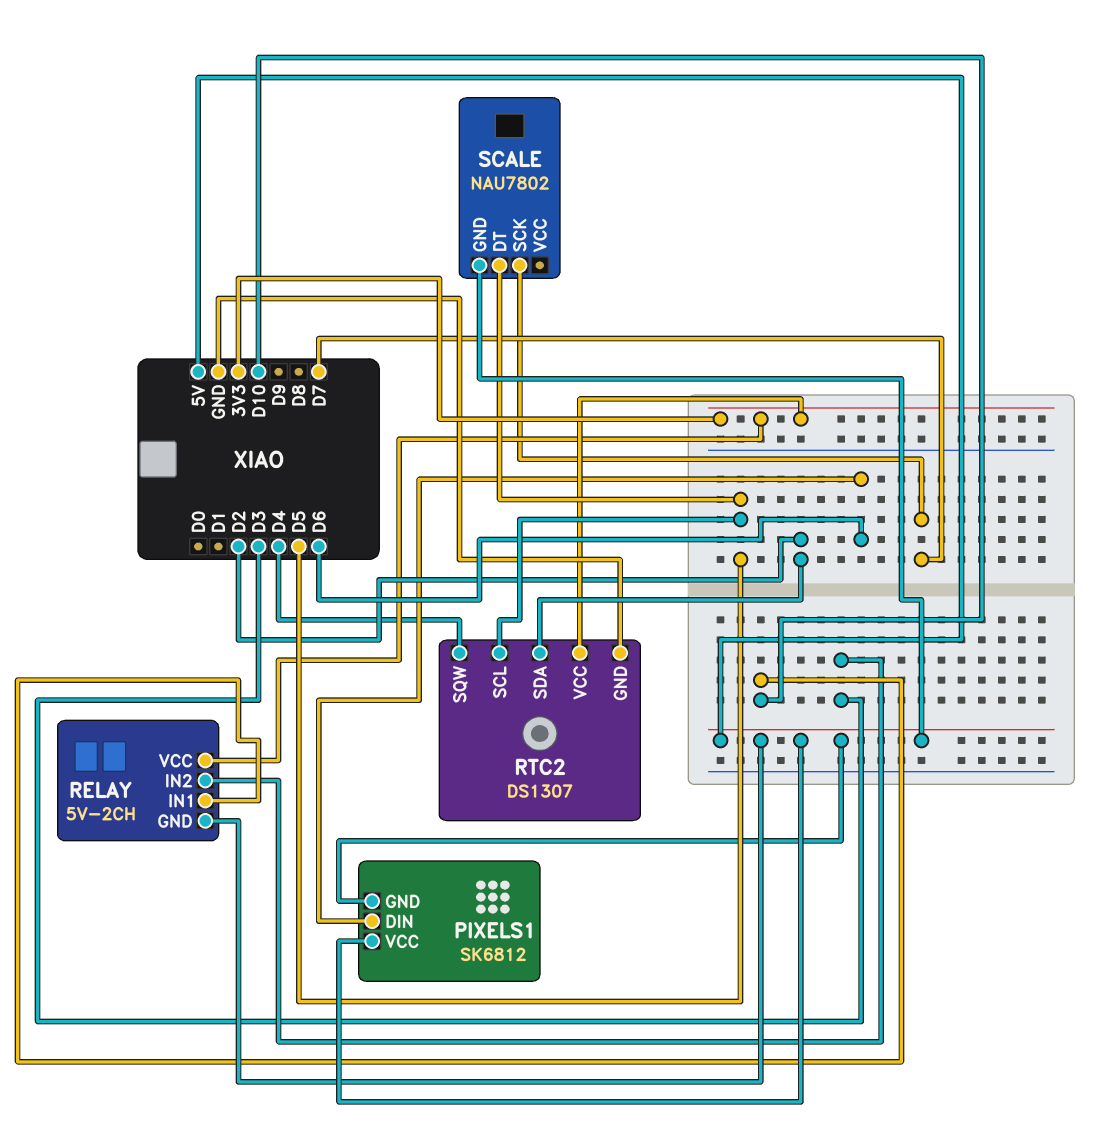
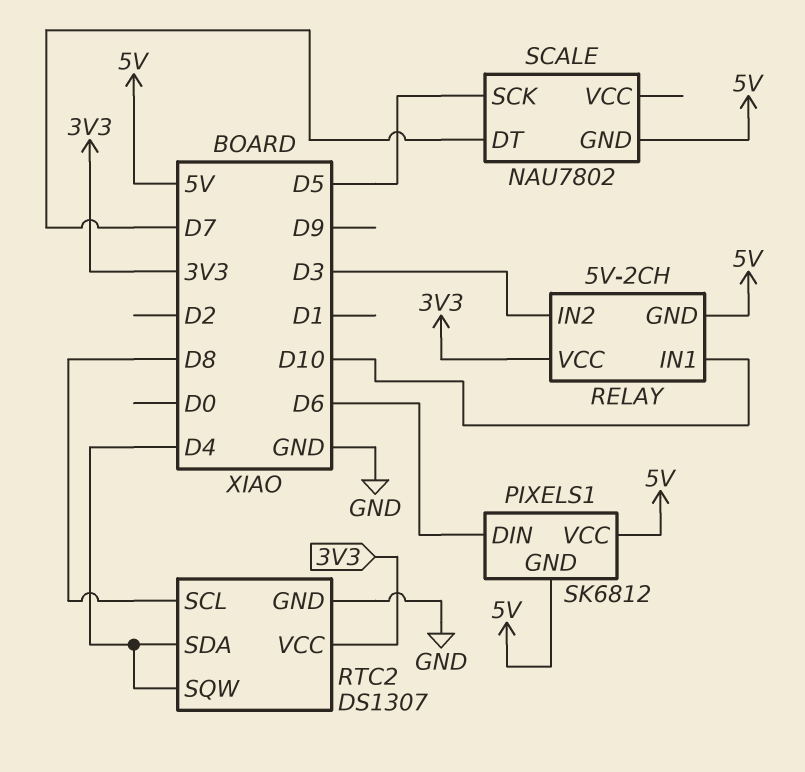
RTC2 pin SCL: D5 -> D8
RTC2 pin SDA: D2 -> D4
SCALE pin DT: D5 -> D7
SCALE pin SCK: D7 -> D5

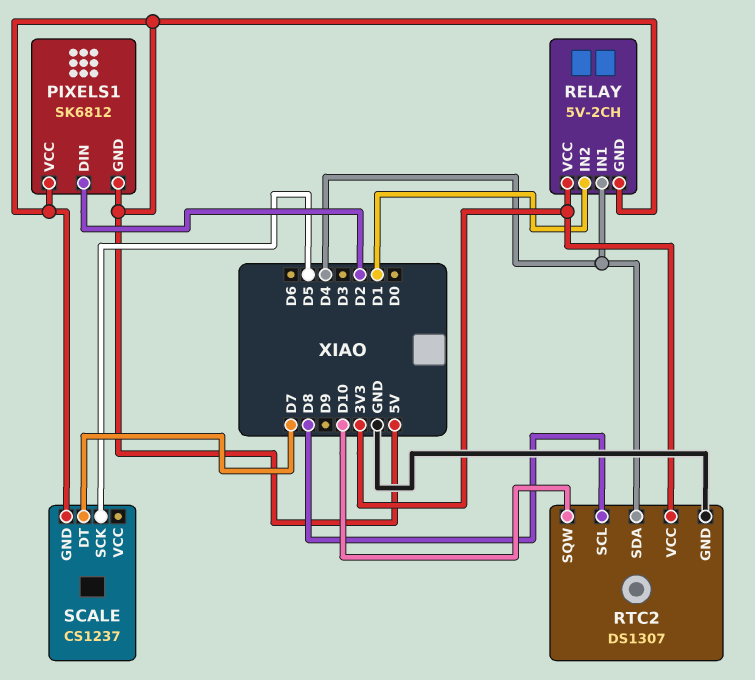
PIXELS1 pin DIN: D6 -> D2
RELAY pin IN1: D10 -> D4
RELAY pin IN2: D3 -> D1
RTC2 pin SQW: D4 -> D10
SCALE: NAU7802 -> CS1237

